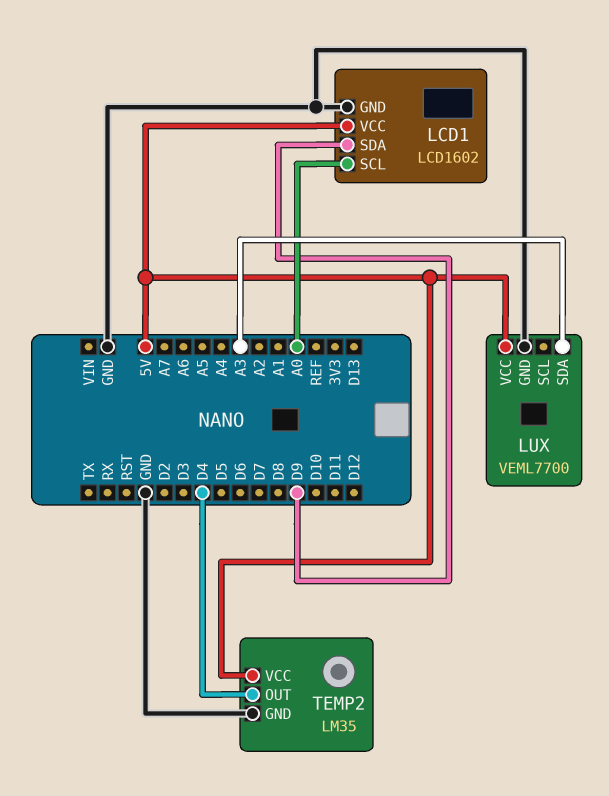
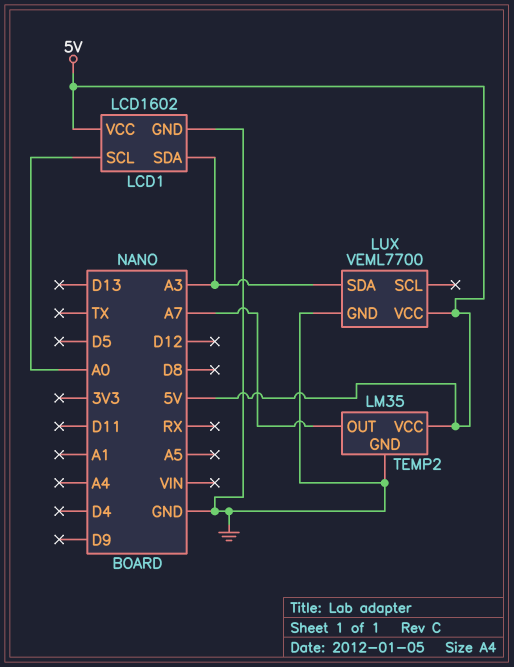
LCD1 pin SDA: D9 -> A3
TEMP2 pin OUT: D4 -> A7

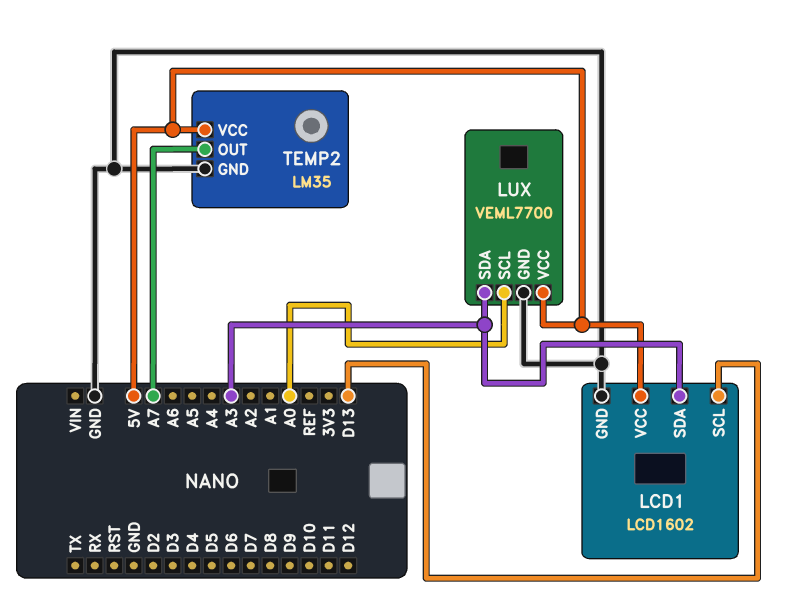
LCD1 pin SCL: A0 -> D13
LUX pin SCL: none -> A0

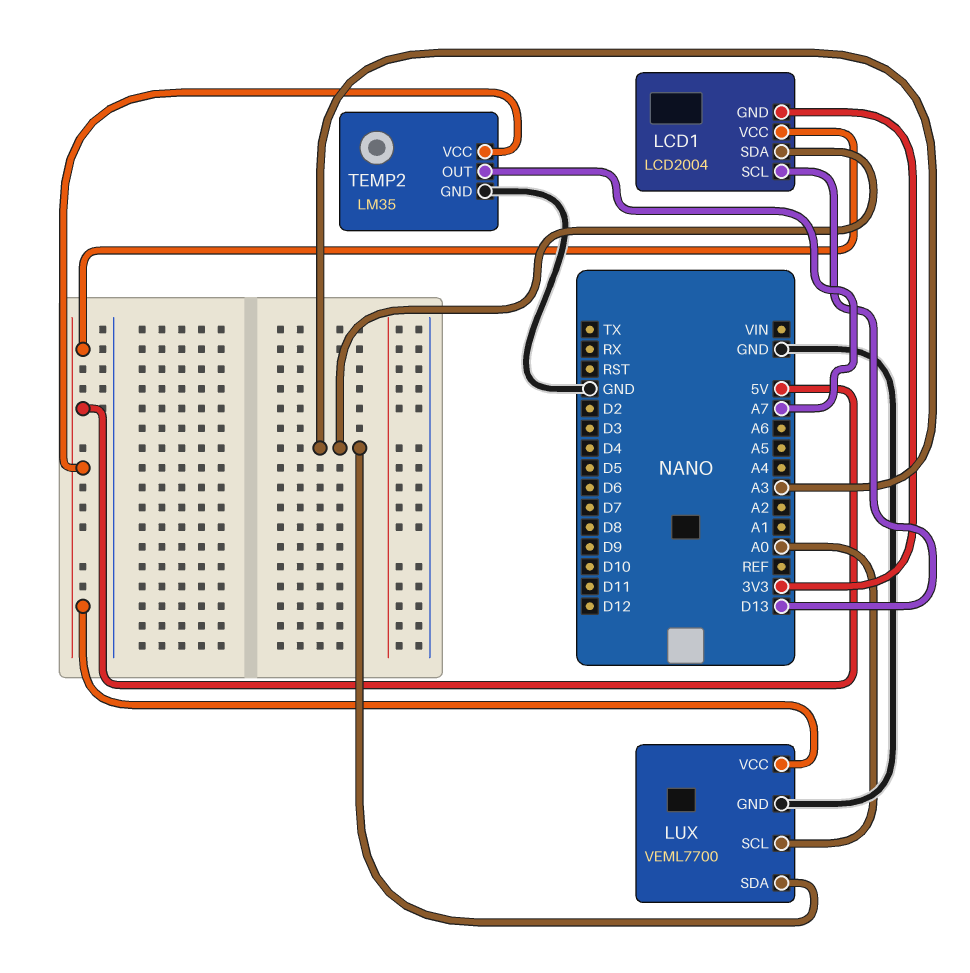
LCD1: LCD1602 -> LCD2004
LCD1 pin GND: GND -> 3V3

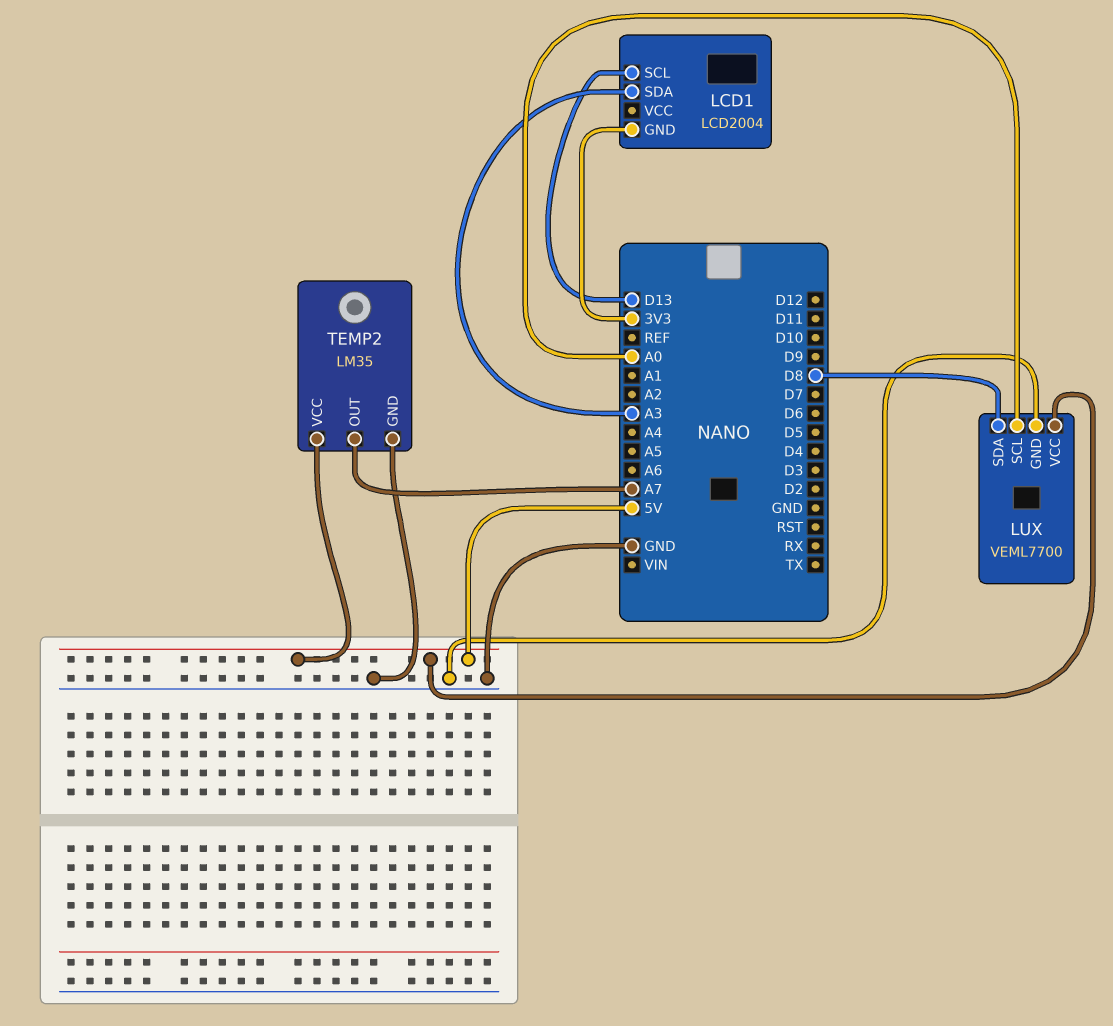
LCD1 pin VCC: 5V -> none
LUX pin SDA: A3 -> D8

